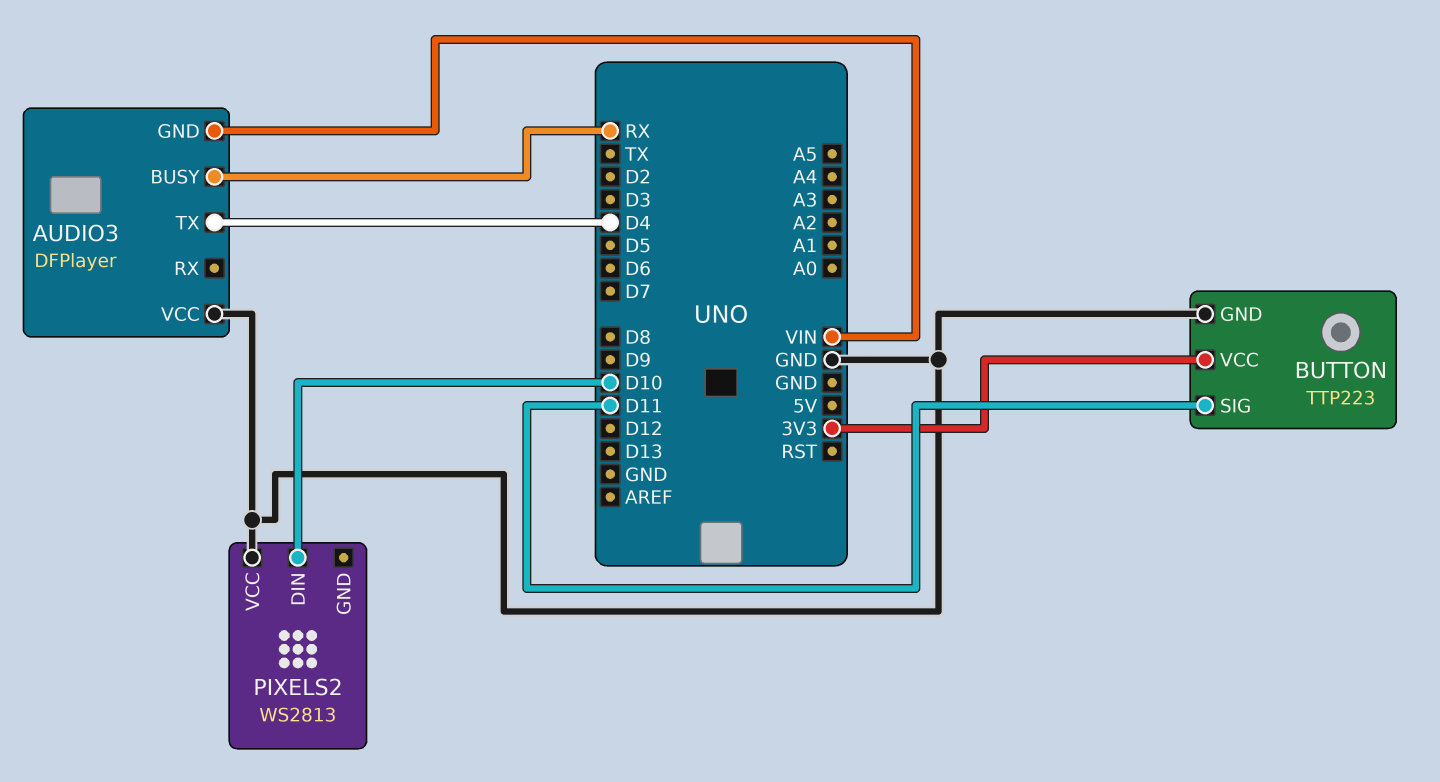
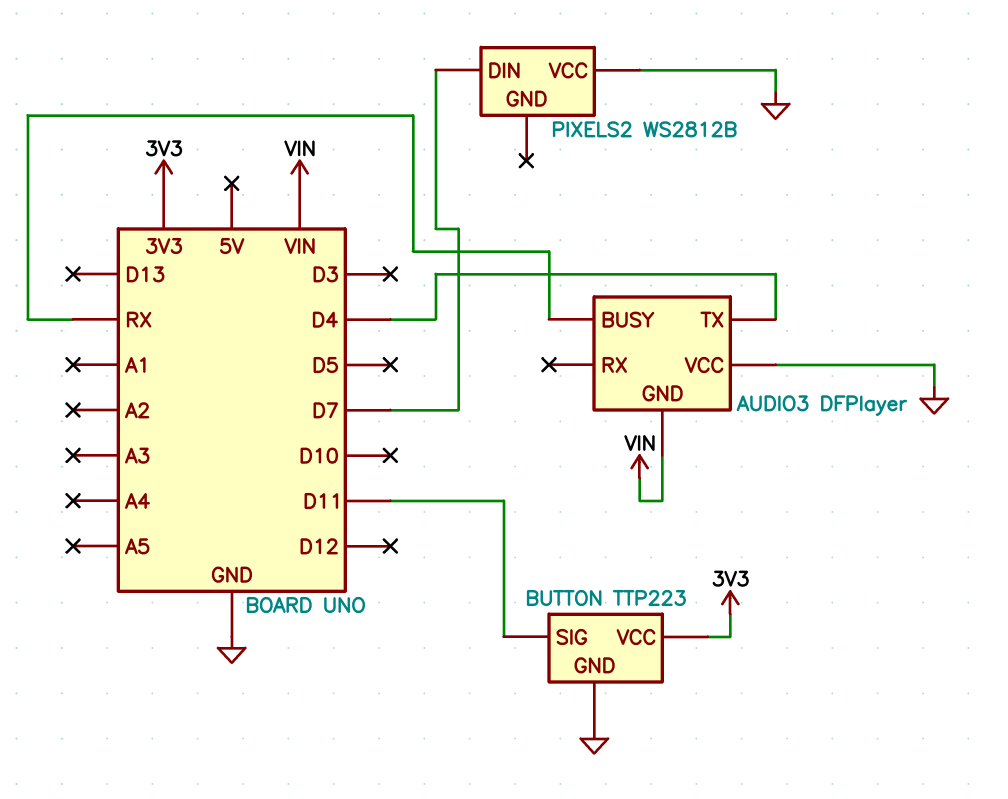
PIXELS2: WS2813 -> WS2812B
PIXELS2 pin DIN: D10 -> D7

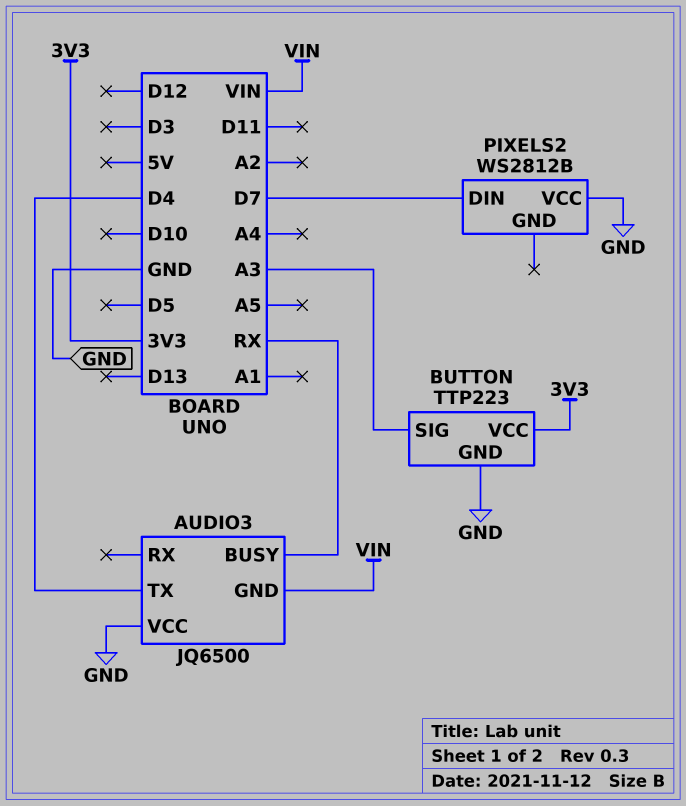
AUDIO3: DFPlayer -> JQ6500
BUTTON pin SIG: D11 -> A3

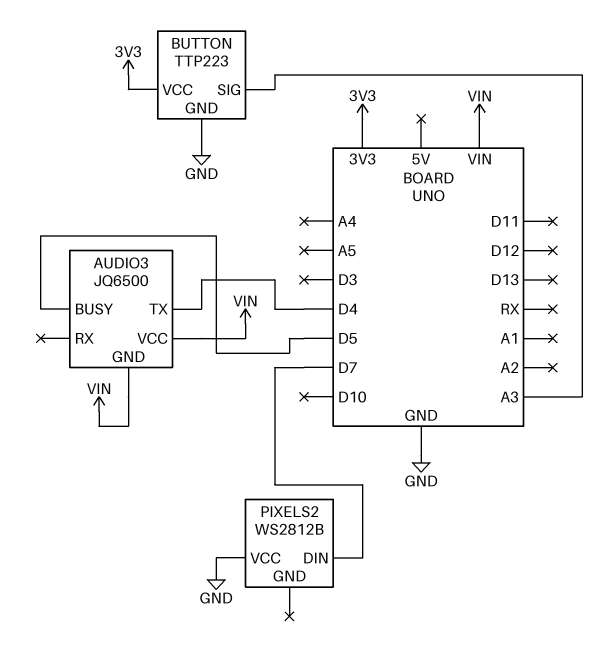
AUDIO3 pin BUSY: RX -> D5
AUDIO3 pin VCC: GND -> VIN

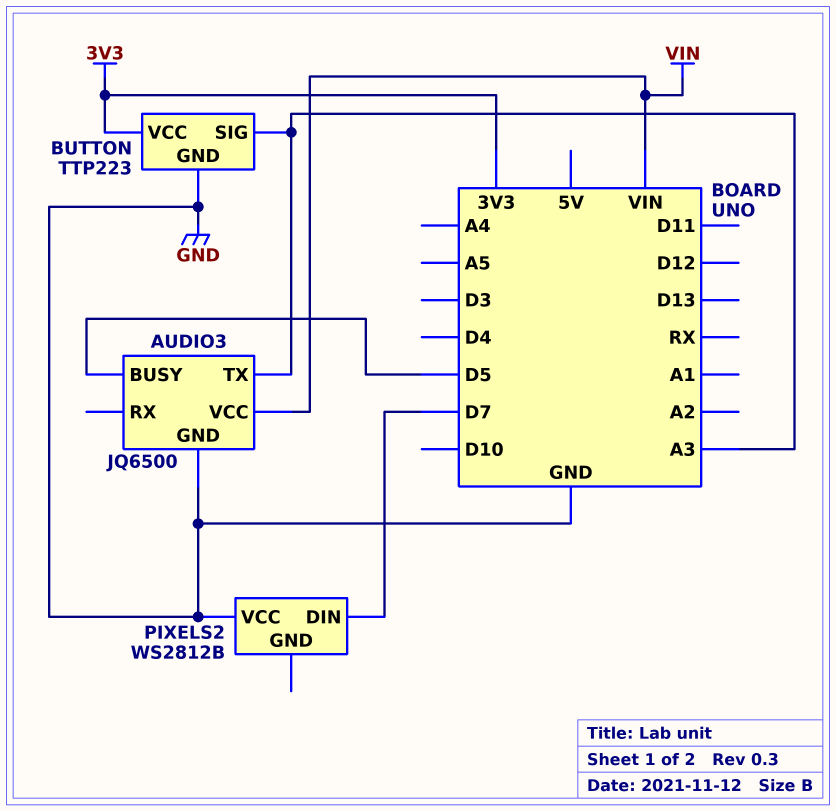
AUDIO3 pin GND: VIN -> GND
AUDIO3 pin TX: D4 -> A3

